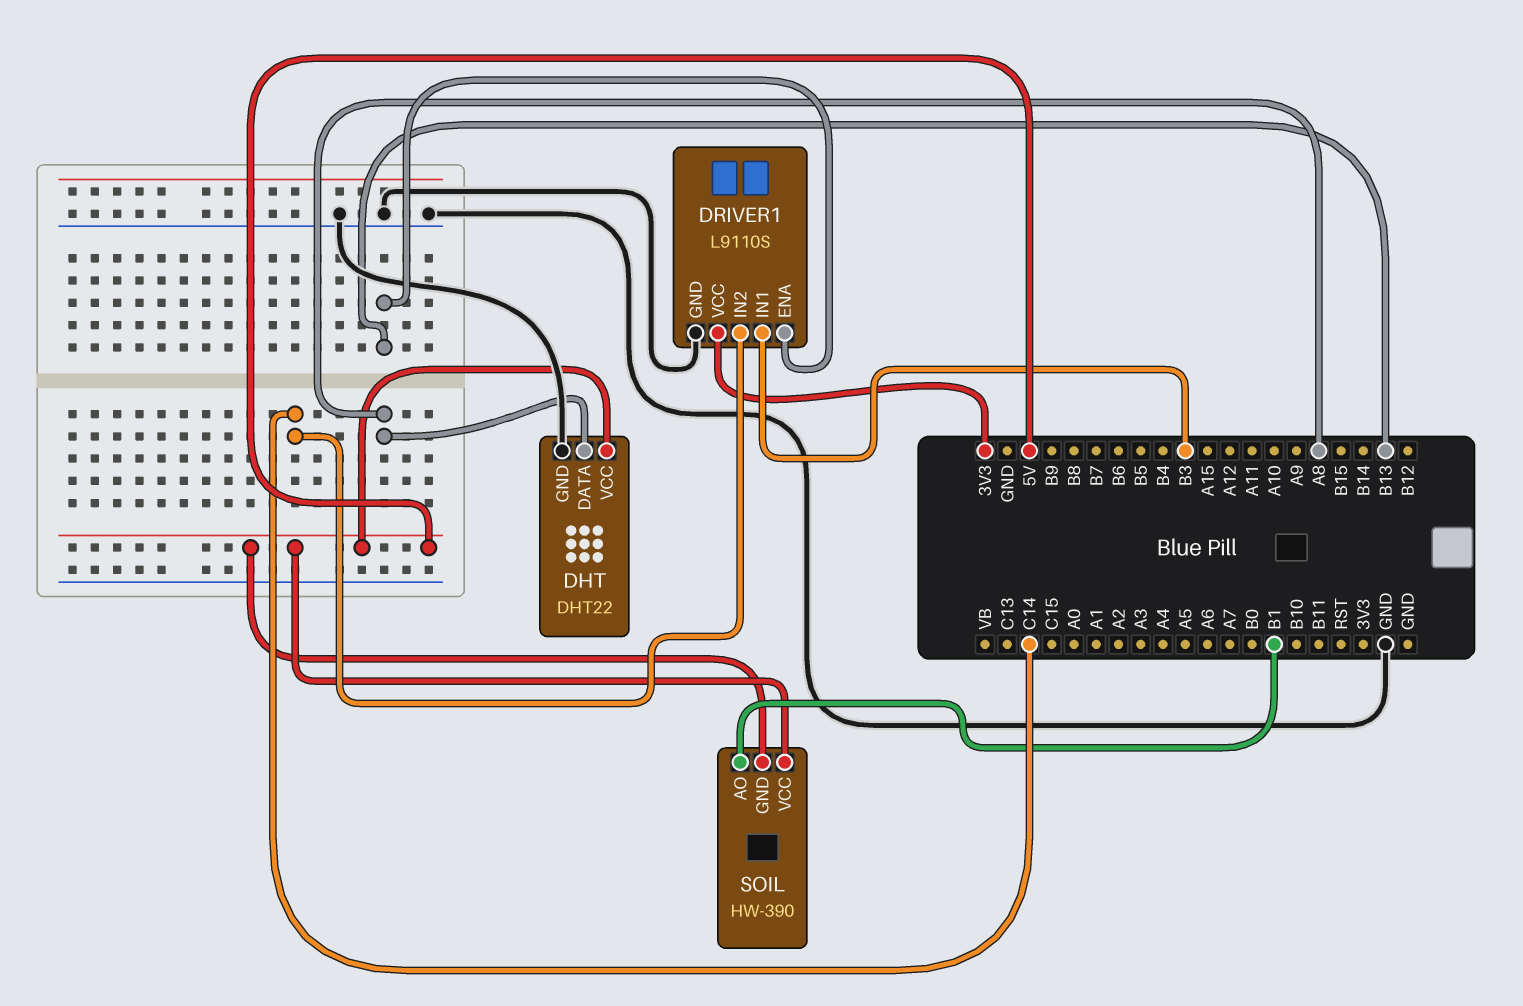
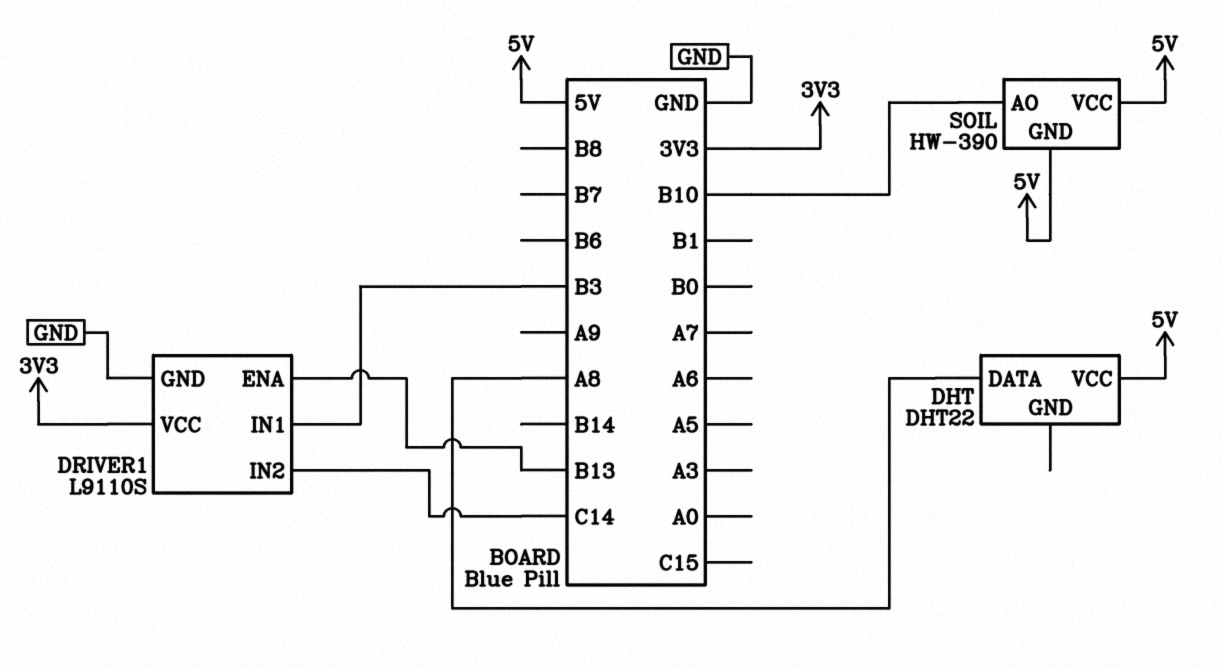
DHT pin GND: GND -> none
SOIL pin AO: B1 -> B10

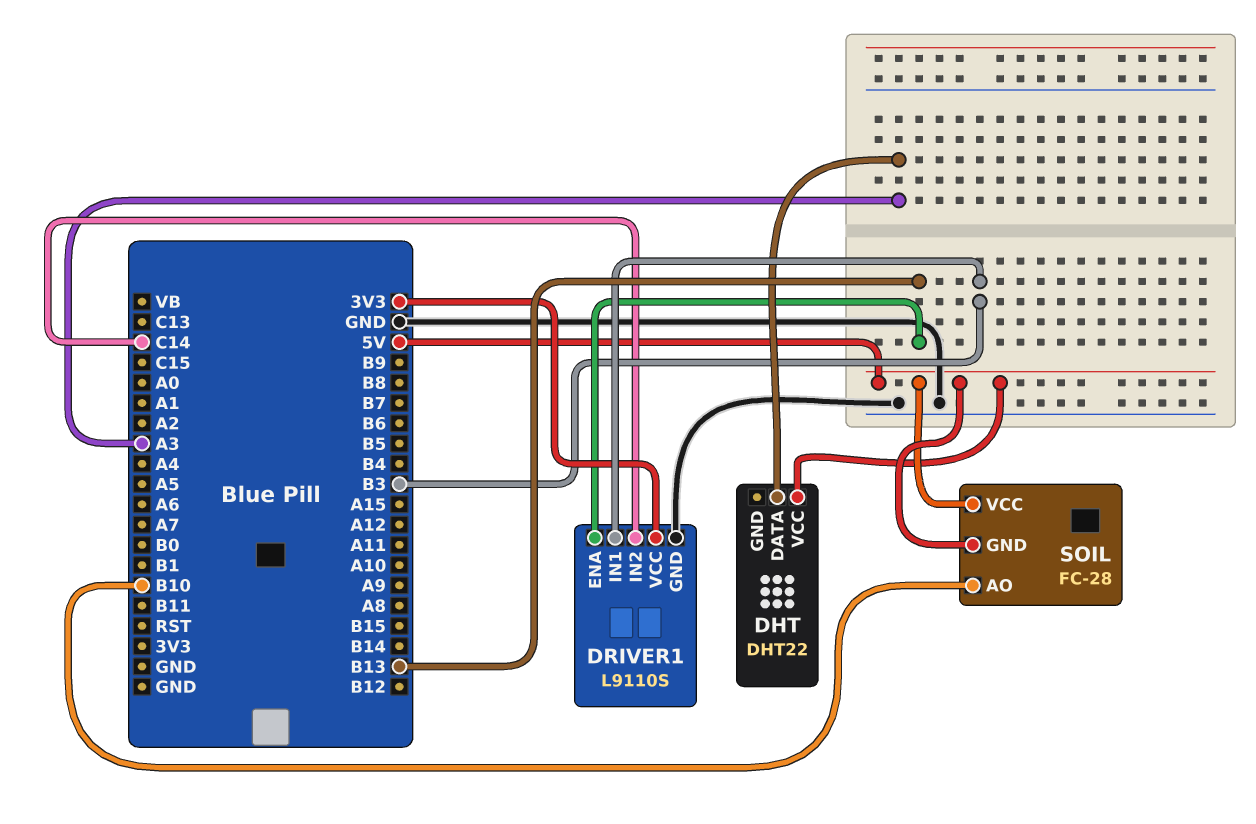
DHT pin DATA: A8 -> A3
SOIL: HW-390 -> FC-28

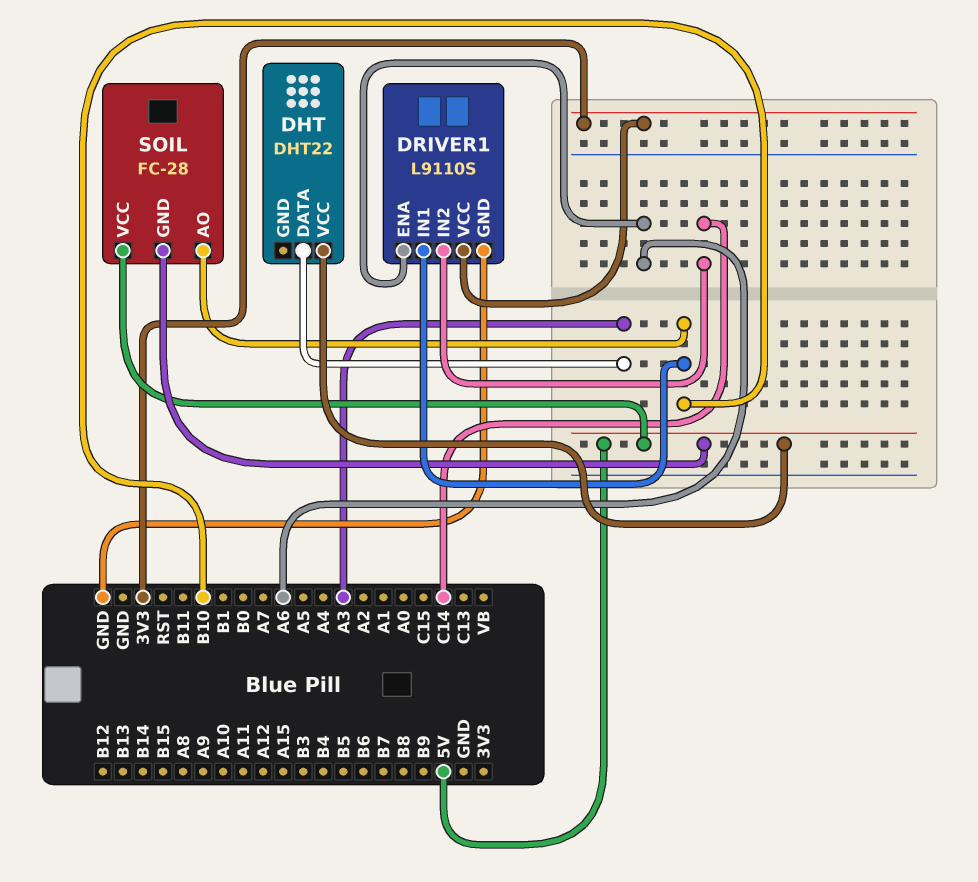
DRIVER1 pin ENA: B13 -> A6
DRIVER1 pin IN1: B3 -> B10

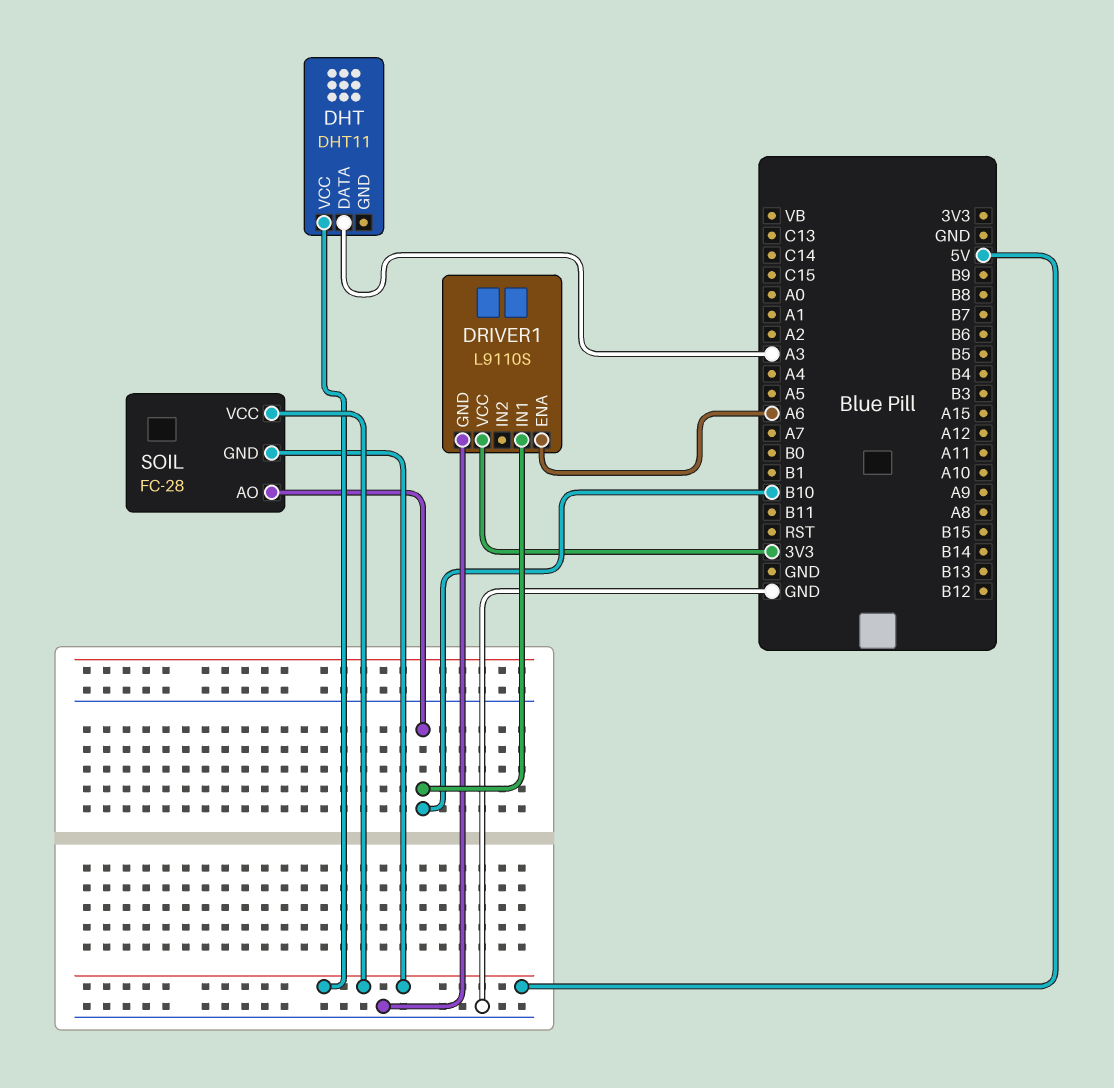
DHT: DHT22 -> DHT11
DRIVER1 pin IN2: C14 -> none

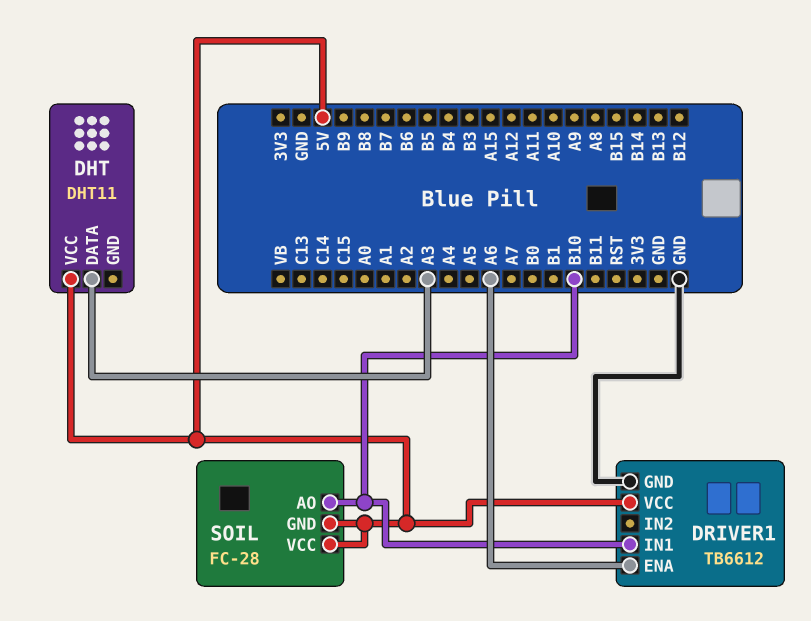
DRIVER1: L9110S -> TB6612
DRIVER1 pin VCC: 3V3 -> 5V

